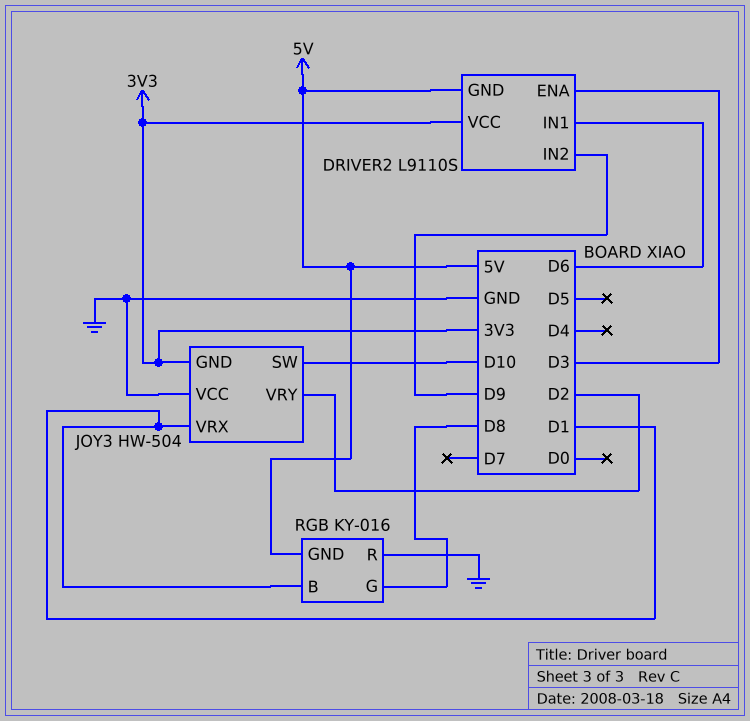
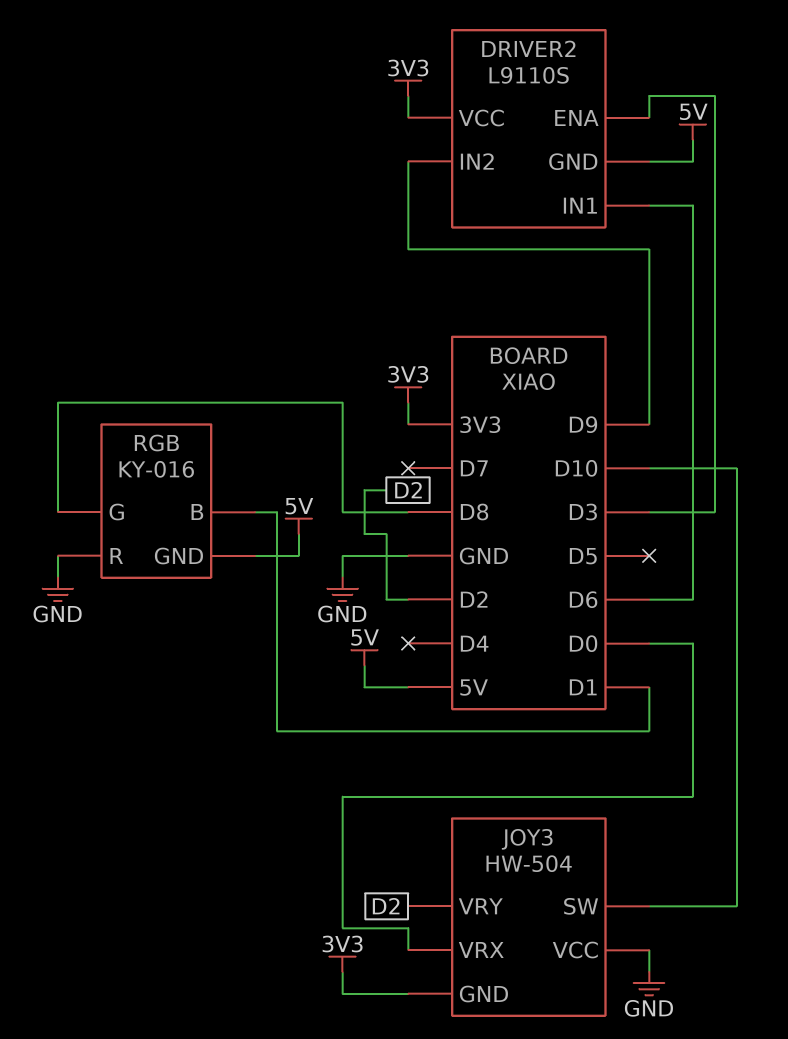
JOY3 pin VRX: D1 -> D0

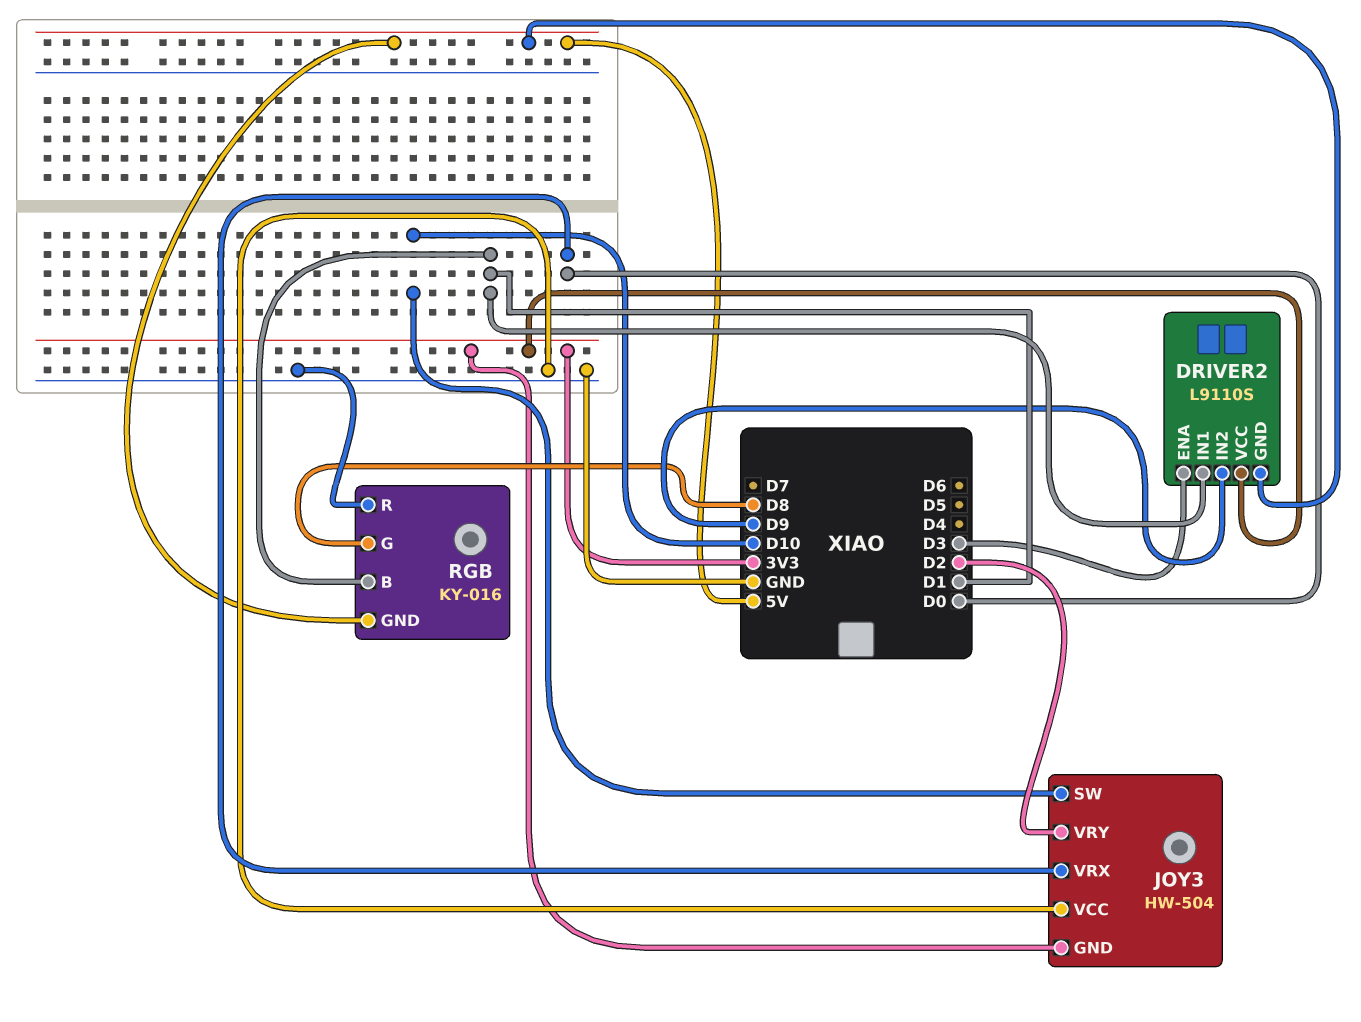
DRIVER2 pin IN1: D6 -> D1

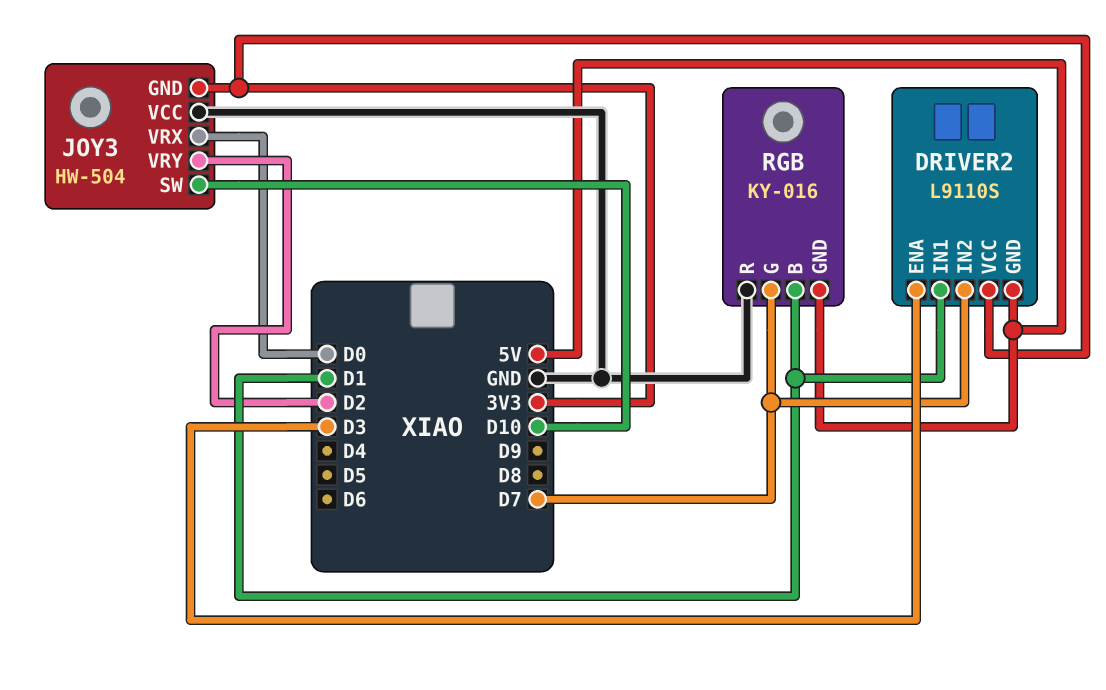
DRIVER2 pin IN2: D9 -> D7
RGB pin G: D8 -> D7

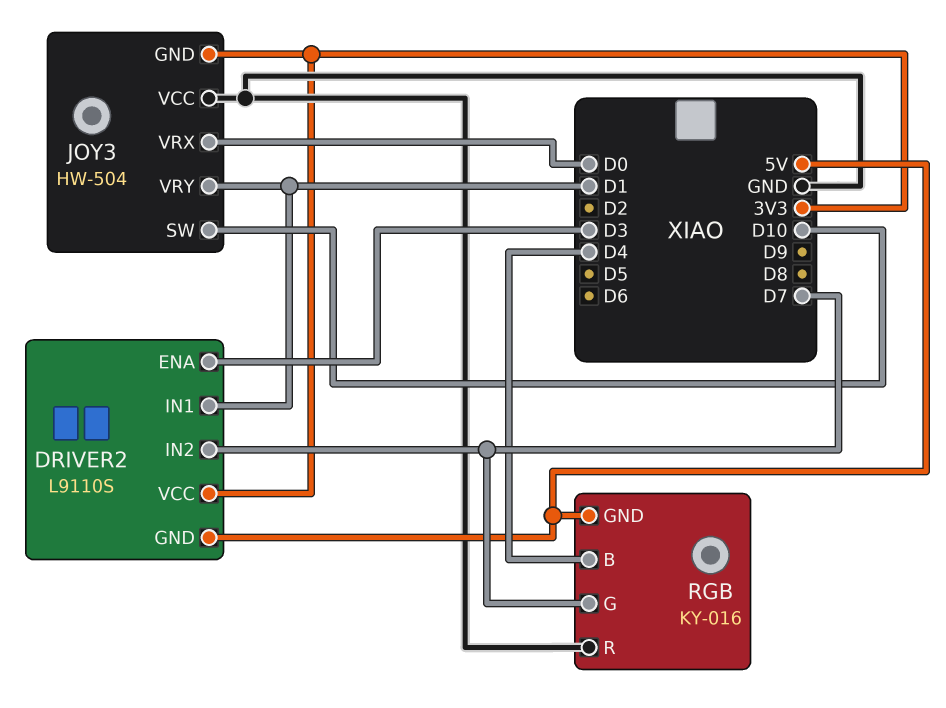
JOY3 pin VRY: D2 -> D1
RGB pin B: D1 -> D4

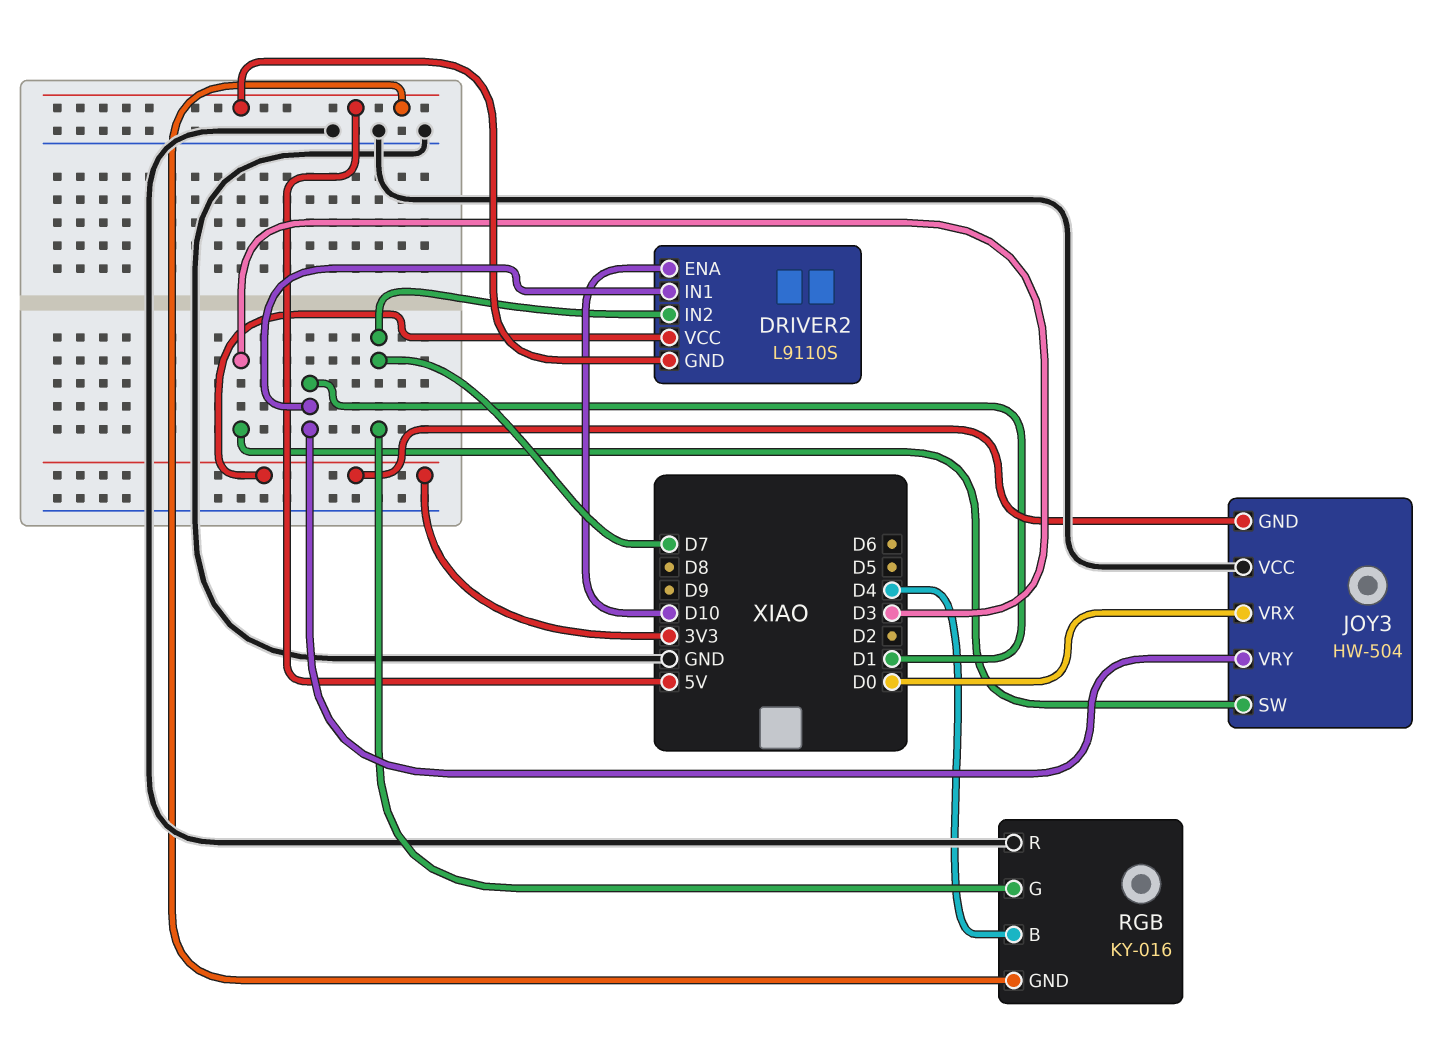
DRIVER2 pin ENA: D3 -> D10
JOY3 pin SW: D10 -> D3

